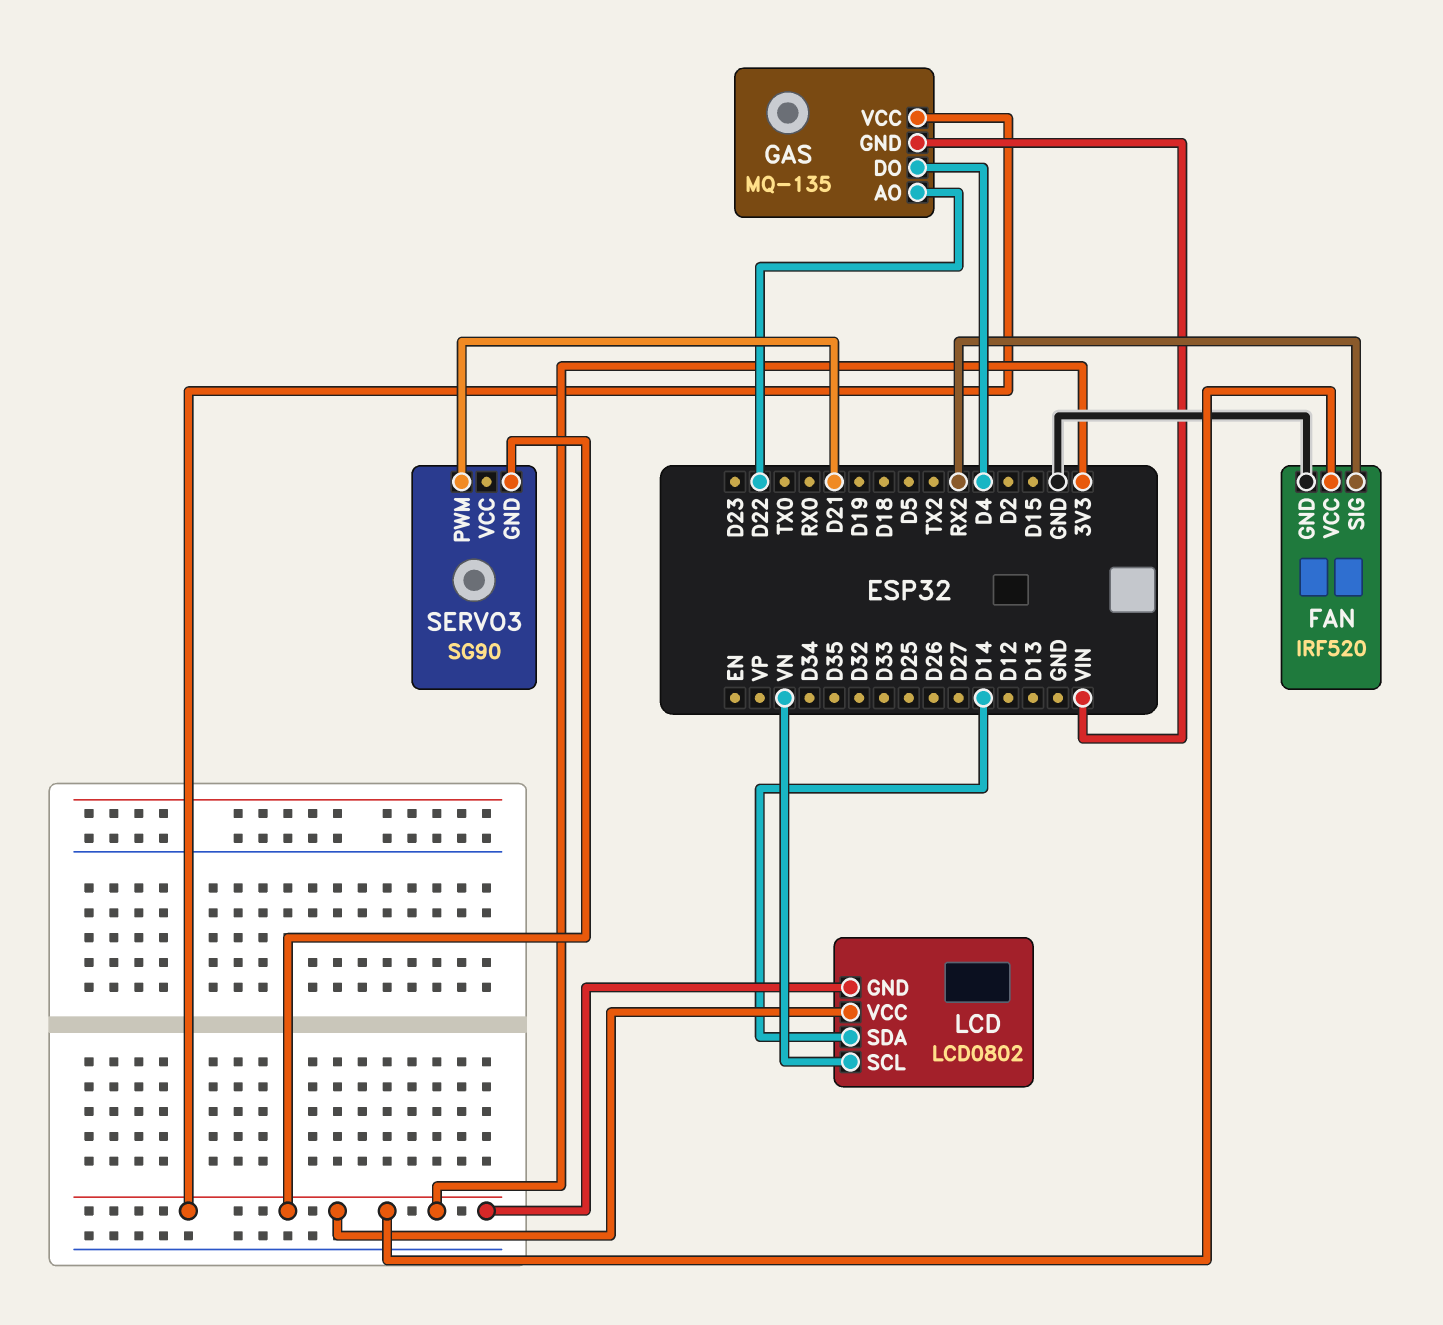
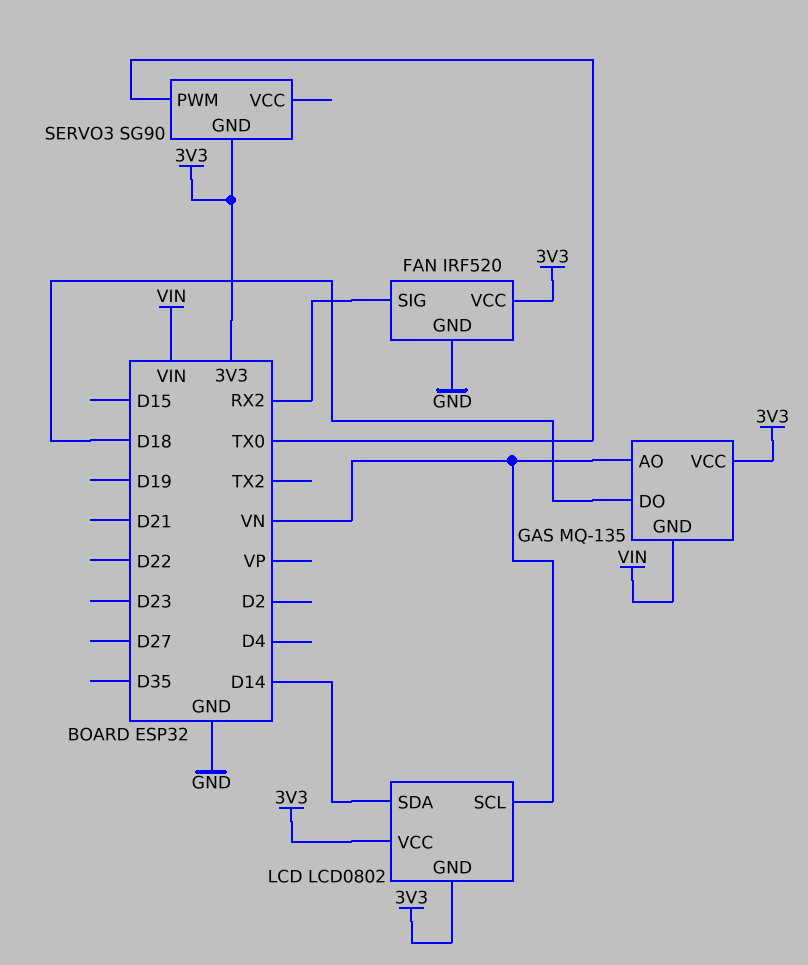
GAS pin AO: D22 -> VN
GAS pin DO: D4 -> D18
SERVO3 pin PWM: D21 -> TX0

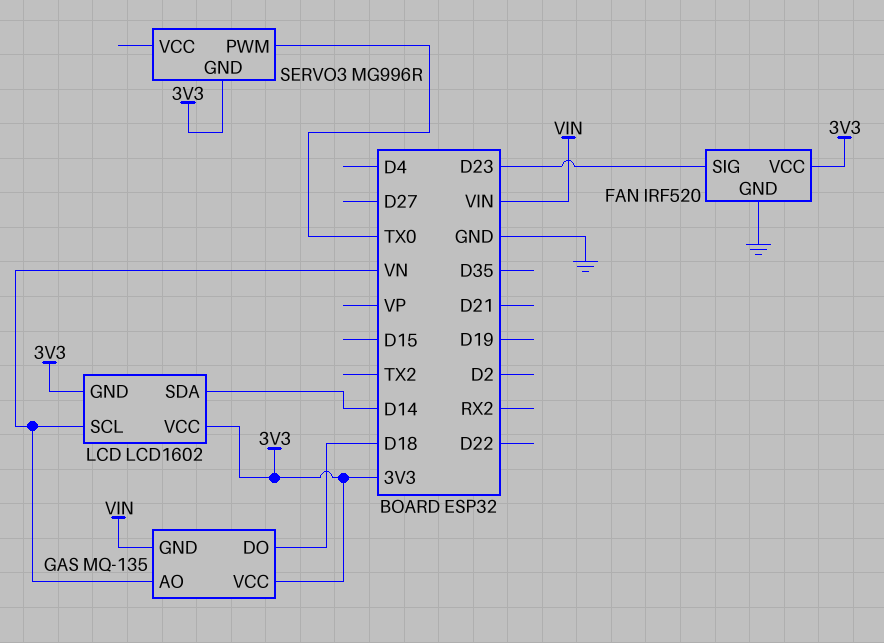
FAN pin SIG: RX2 -> D23
LCD: LCD0802 -> LCD1602
SERVO3: SG90 -> MG996R

